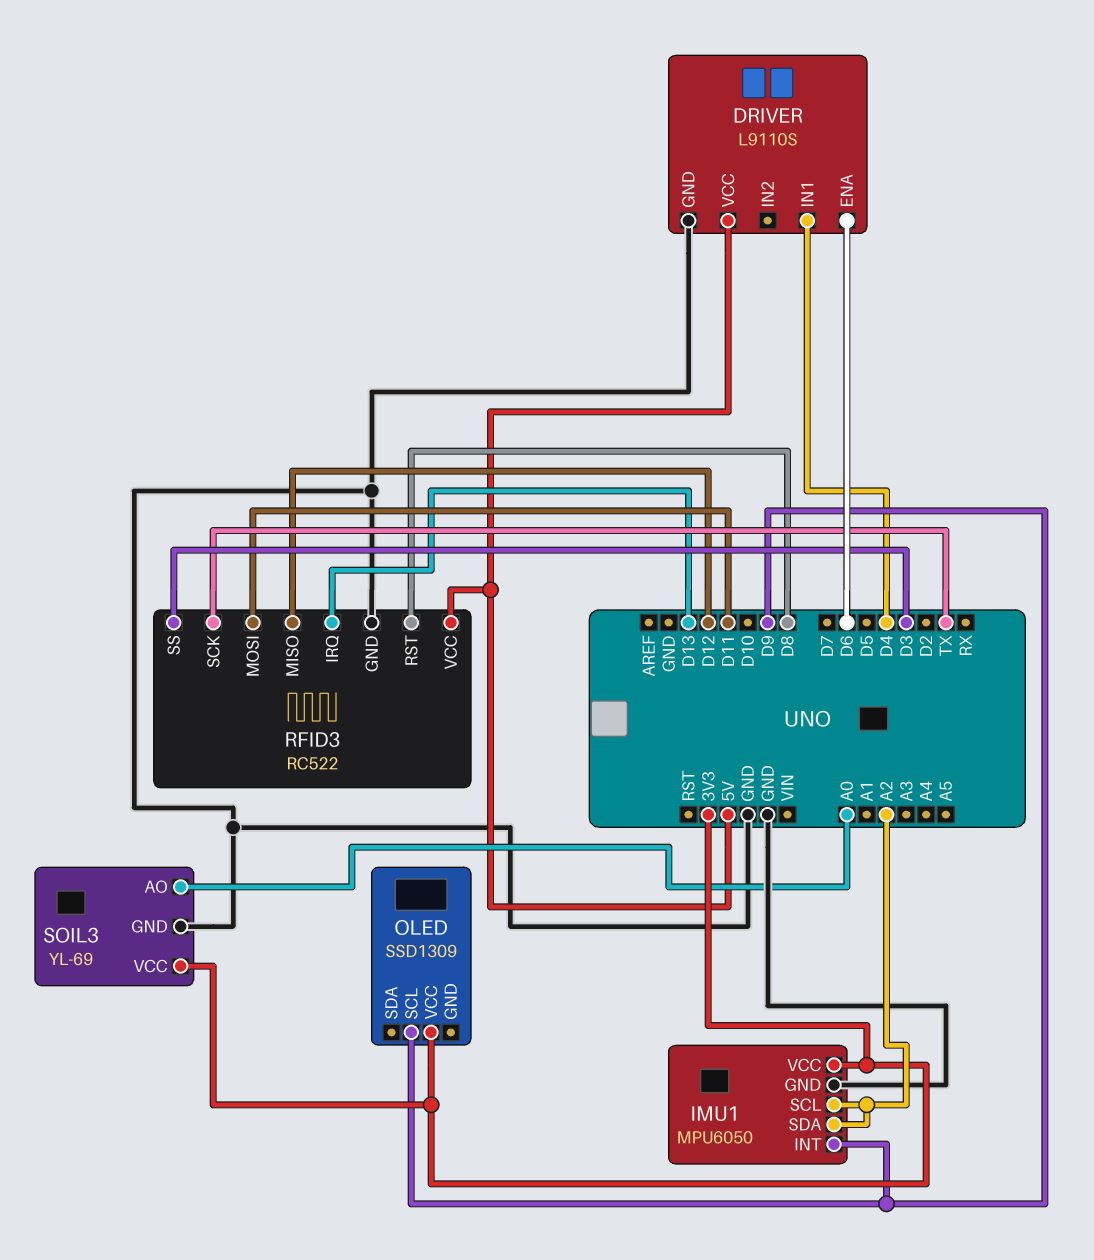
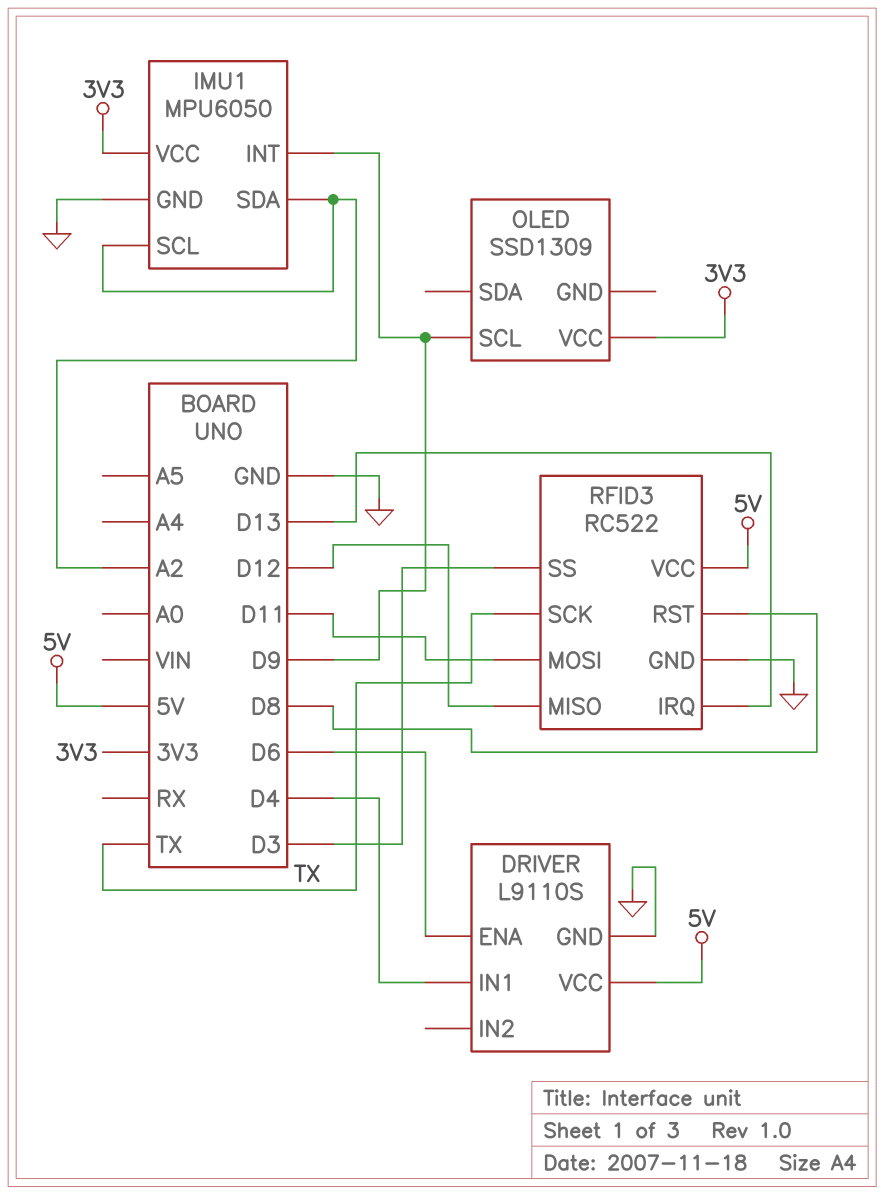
SOIL3: YL-69 -> none
SOIL3 pin AO: A0 -> none
SOIL3 pin GND: GND -> none
SOIL3 pin VCC: 3V3 -> none

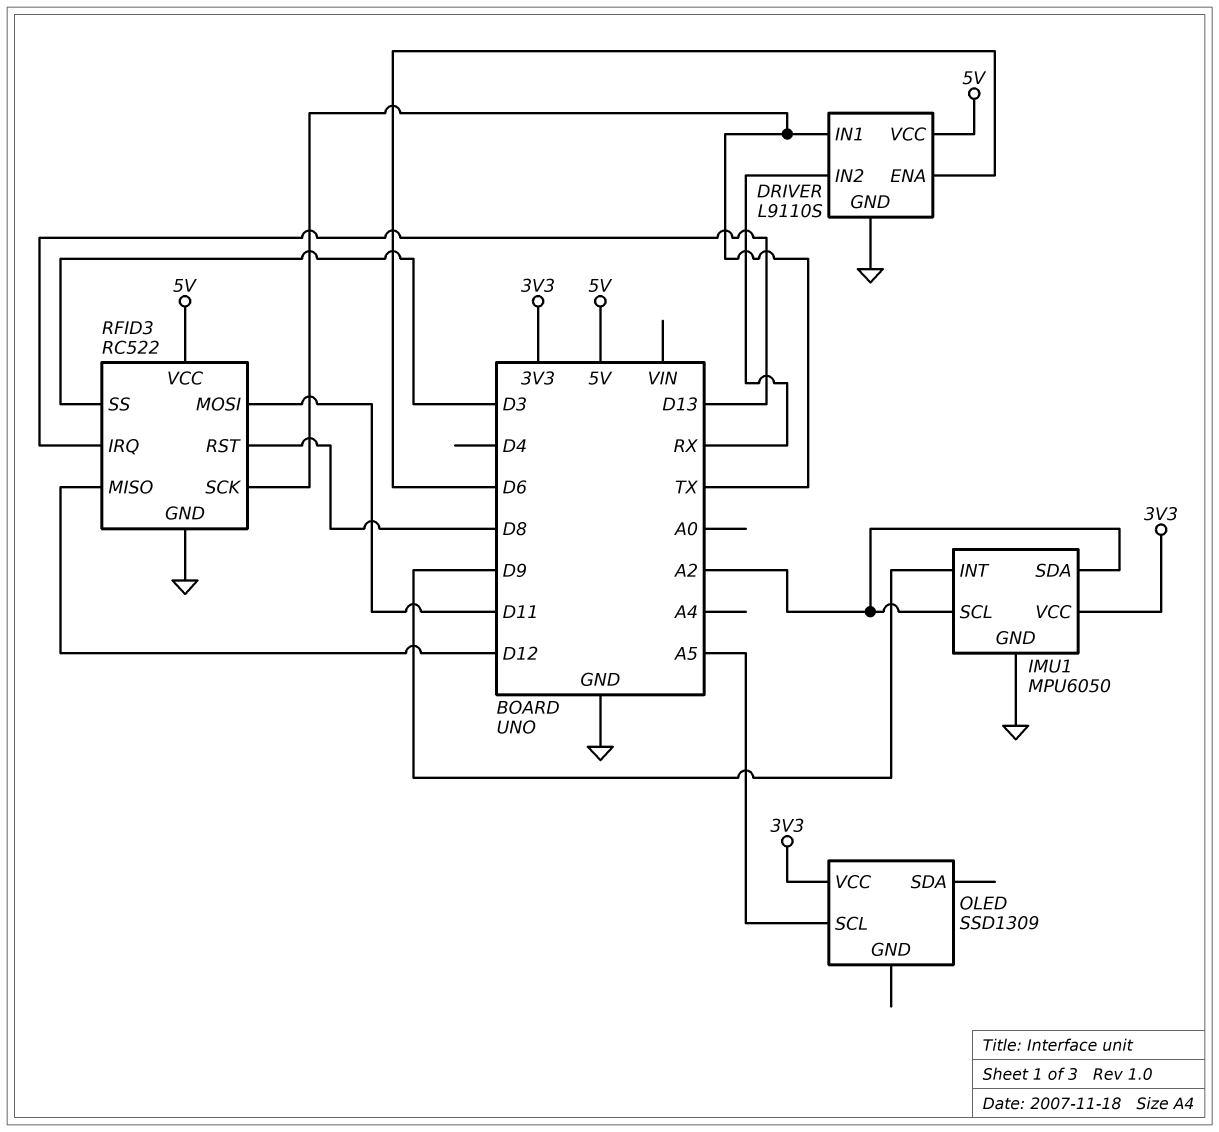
DRIVER pin IN1: D4 -> TX
DRIVER pin IN2: none -> RX
OLED pin SCL: D9 -> A5

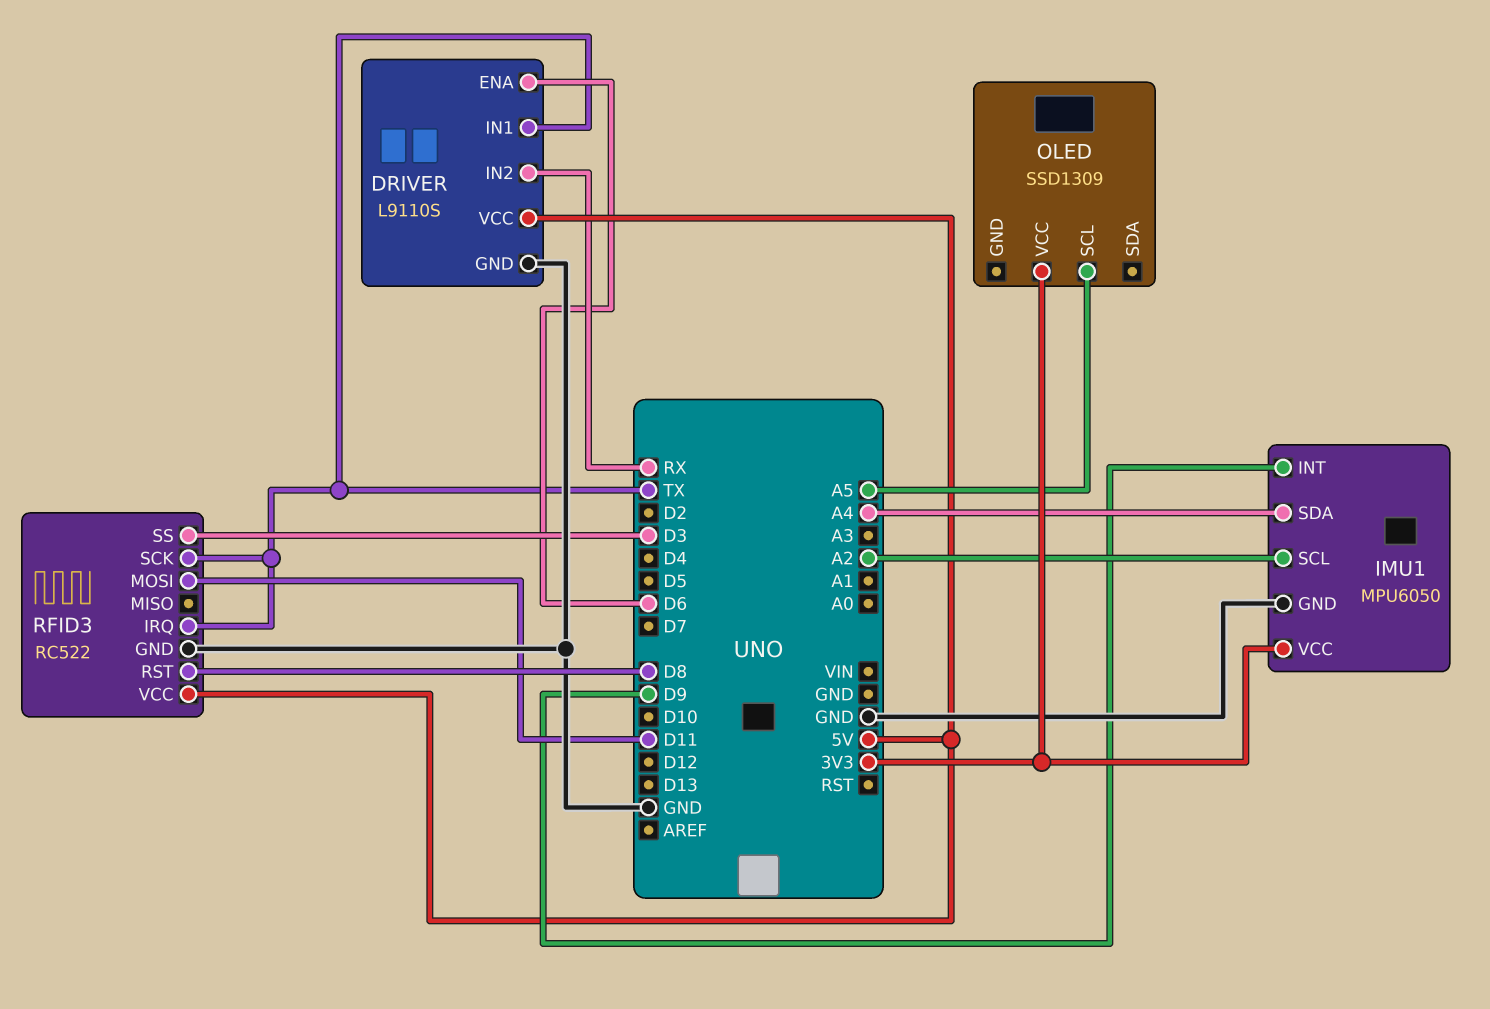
IMU1 pin SDA: A2 -> A4
RFID3 pin IRQ: D13 -> TX
RFID3 pin MISO: D12 -> none

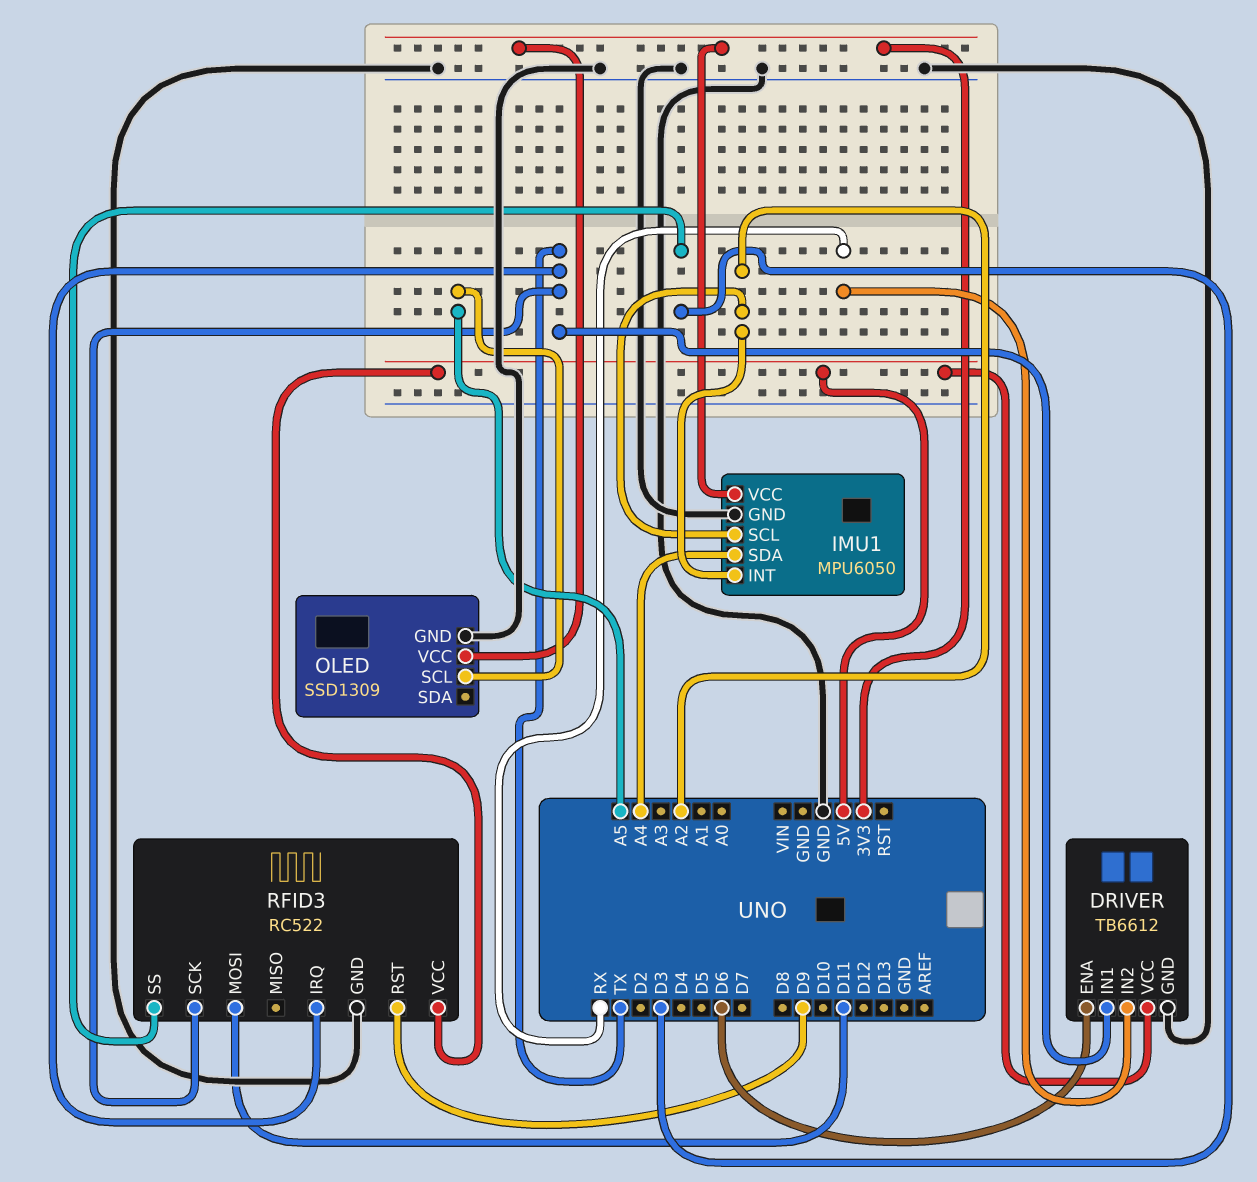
DRIVER: L9110S -> TB6612
IMU1 pin INT: D9 -> A2
OLED pin GND: none -> GND
RFID3 pin RST: D8 -> D9

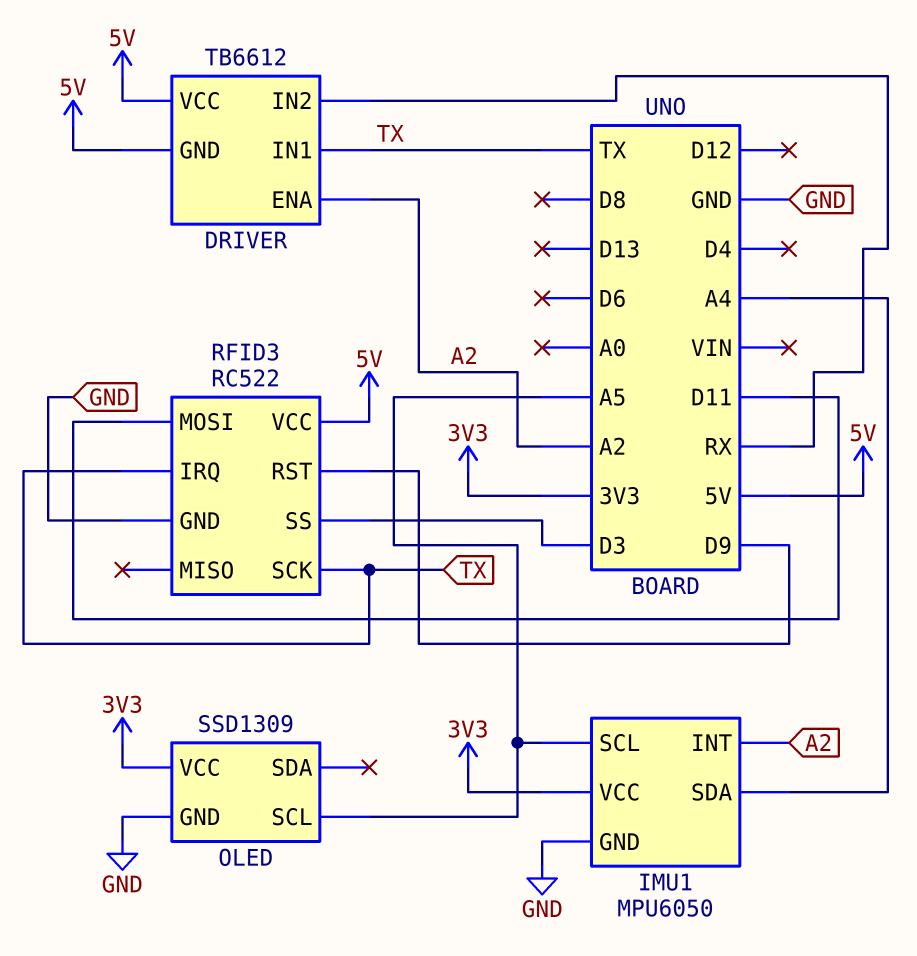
DRIVER pin ENA: D6 -> A2
DRIVER pin GND: GND -> 5V
IMU1 pin SCL: A2 -> A5

